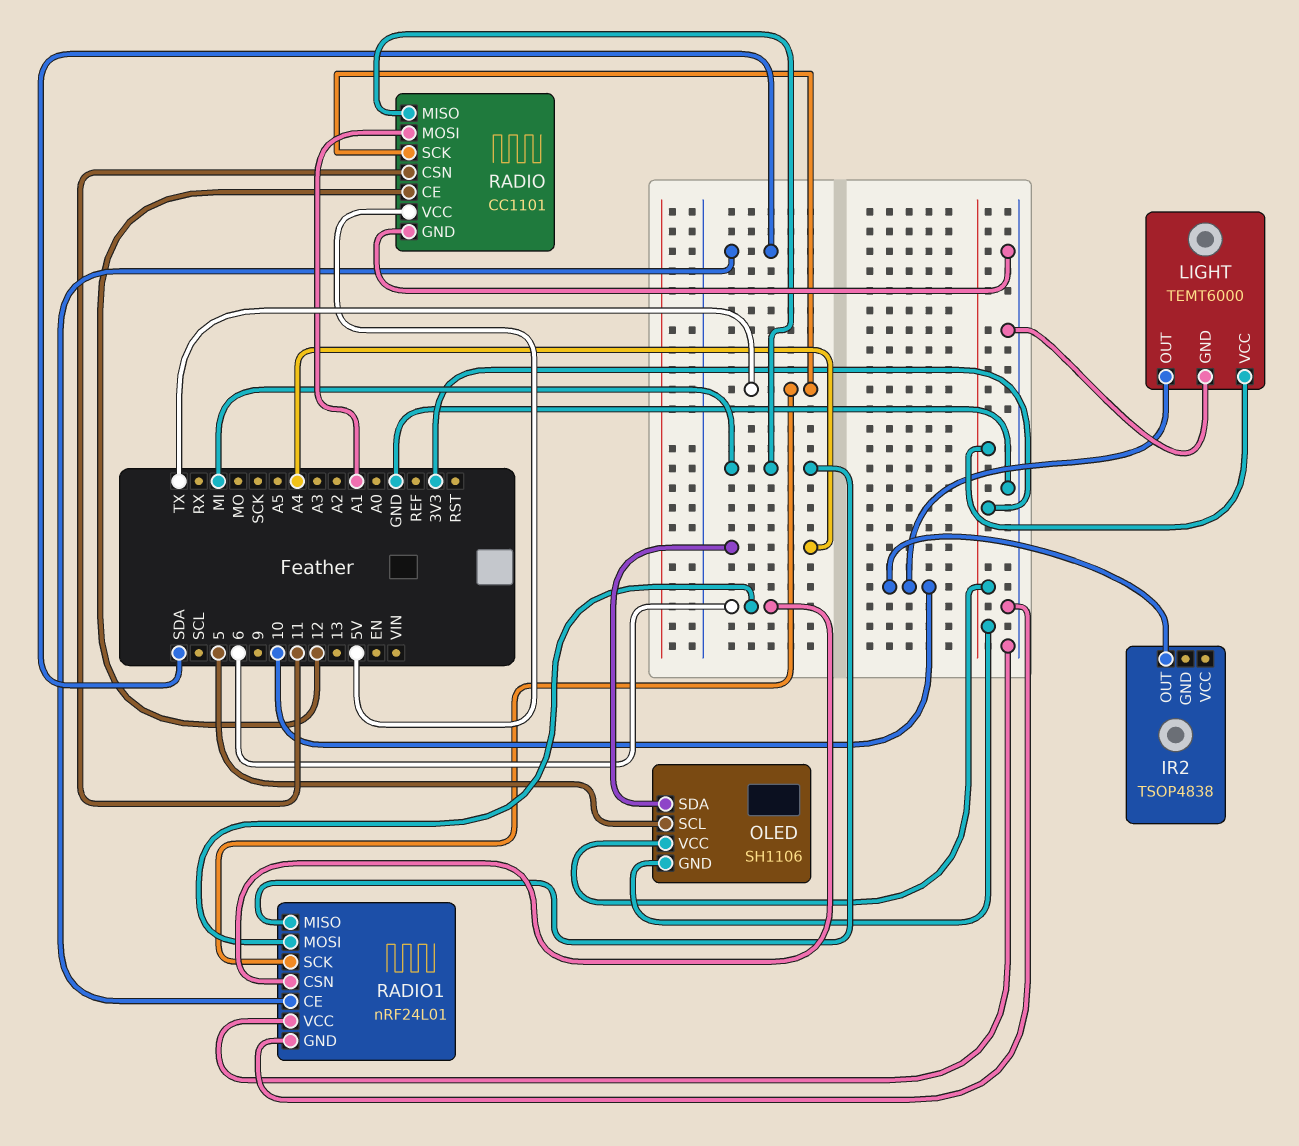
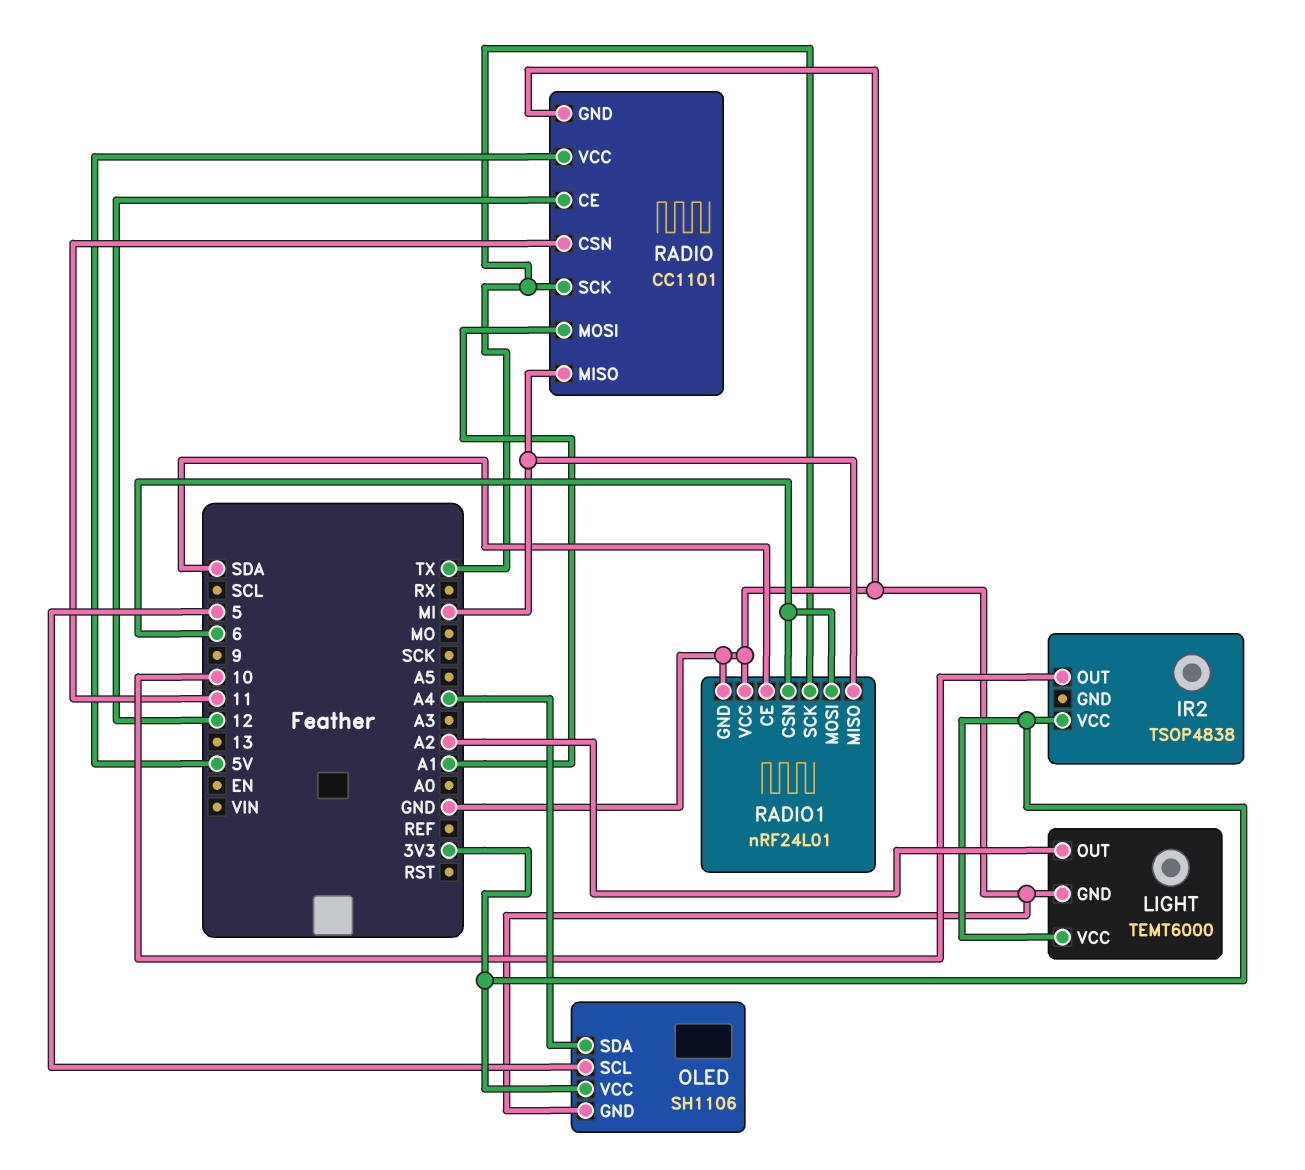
IR2 pin VCC: none -> 3V3
LIGHT pin OUT: 10 -> A2
OLED pin GND: 3V3 -> GND

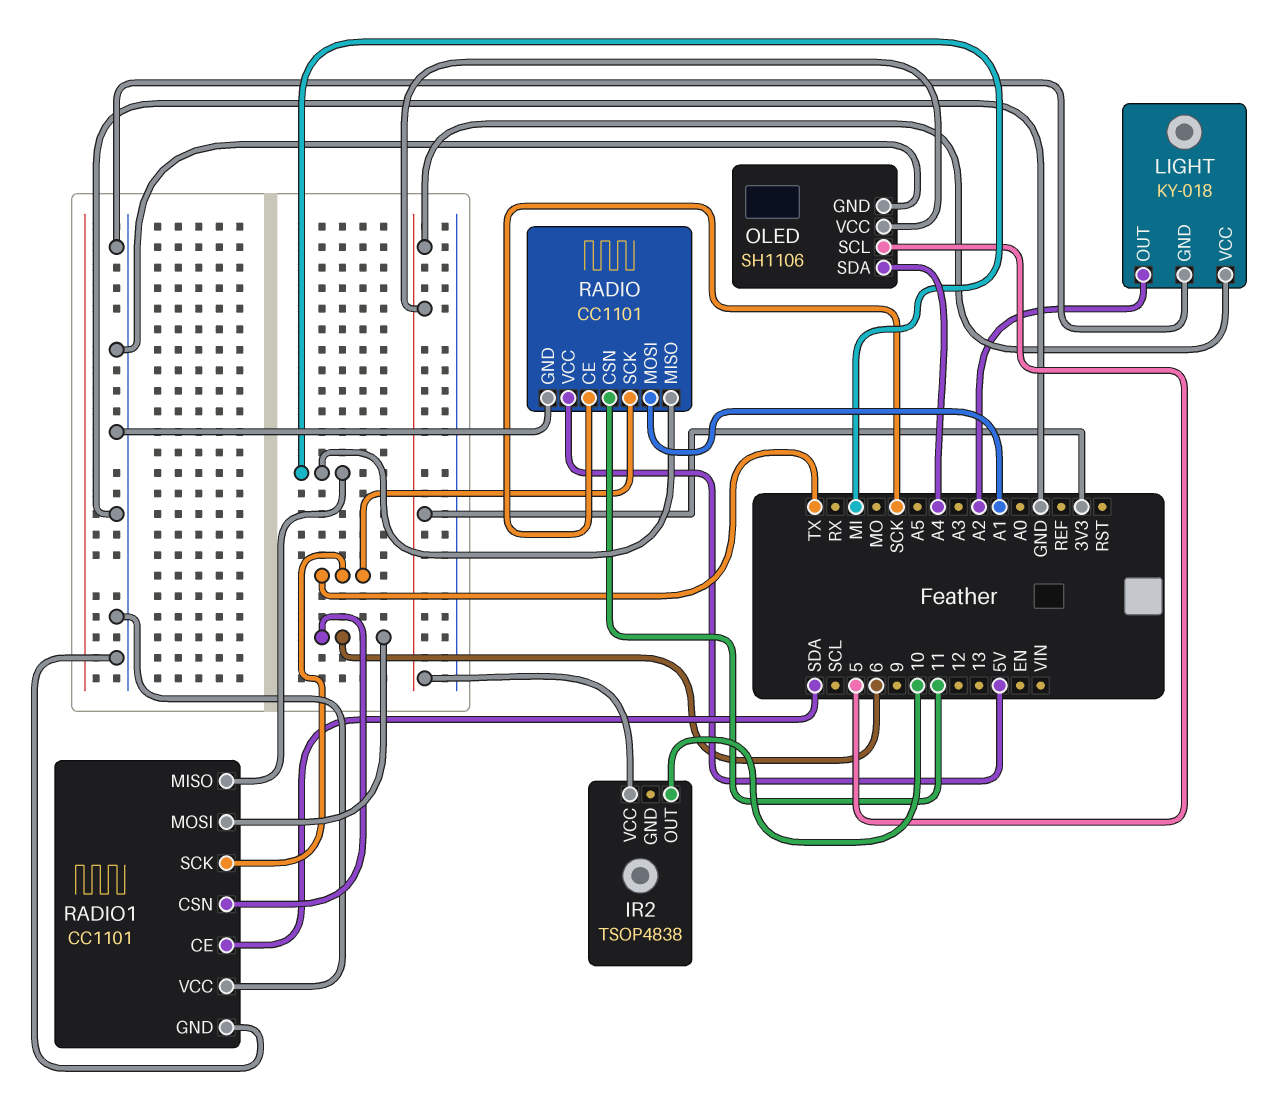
LIGHT: TEMT6000 -> KY-018
RADIO pin CE: 12 -> SCK
RADIO1: nRF24L01 -> CC1101

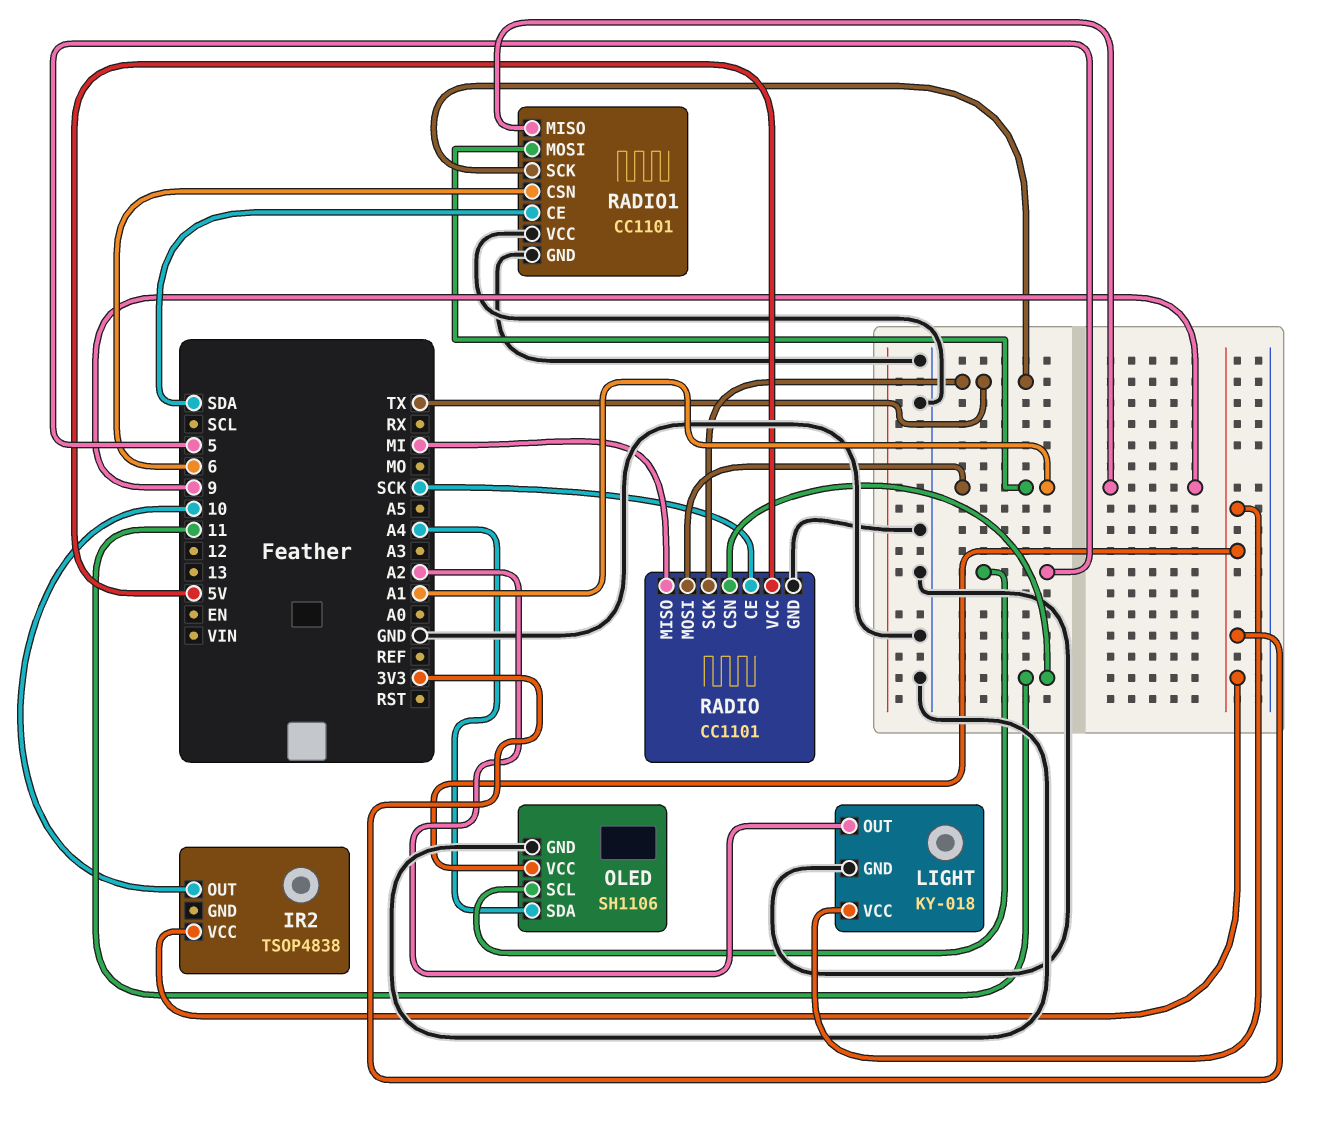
RADIO1 pin MISO: MI -> 9
RADIO1 pin MOSI: 6 -> A1

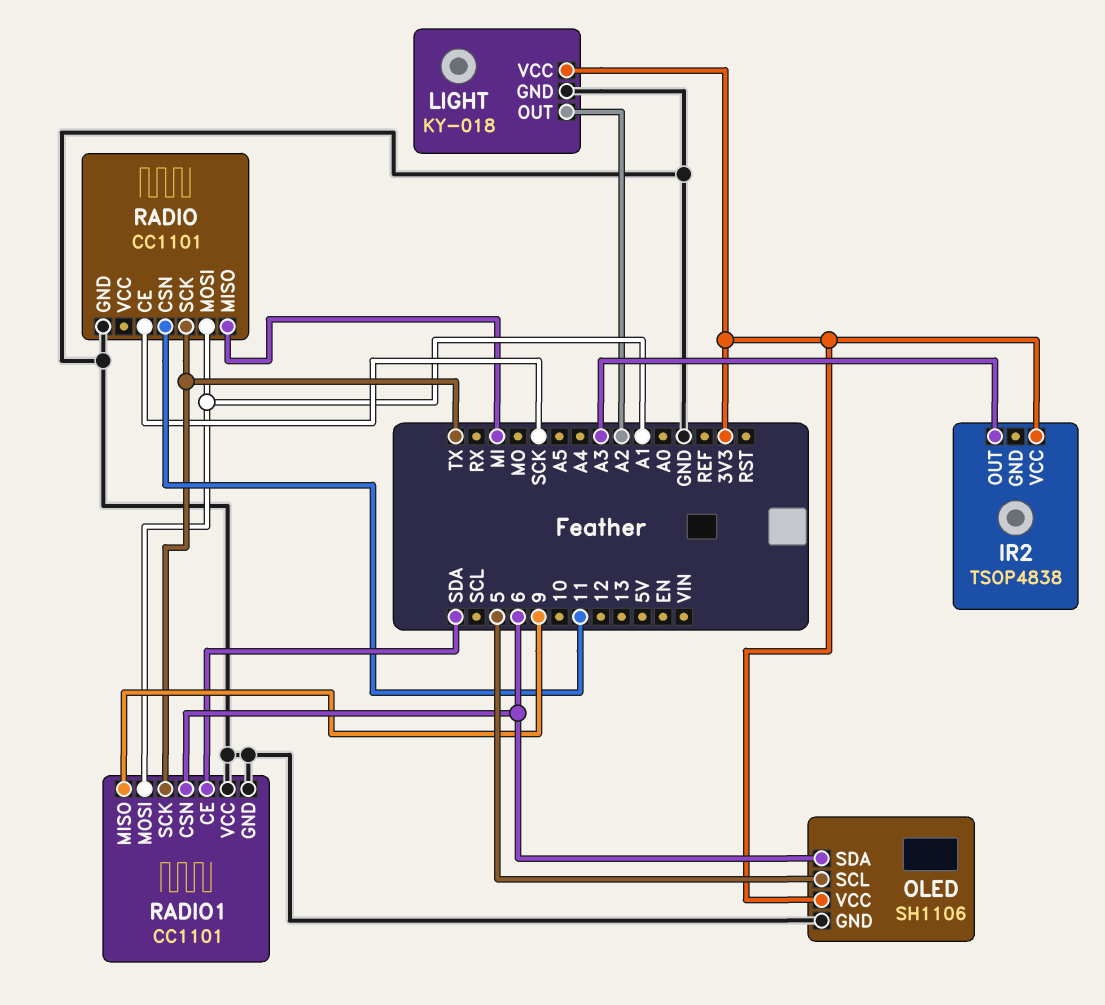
IR2 pin OUT: 10 -> A3
OLED pin SDA: A4 -> 6
RADIO pin VCC: 5V -> none

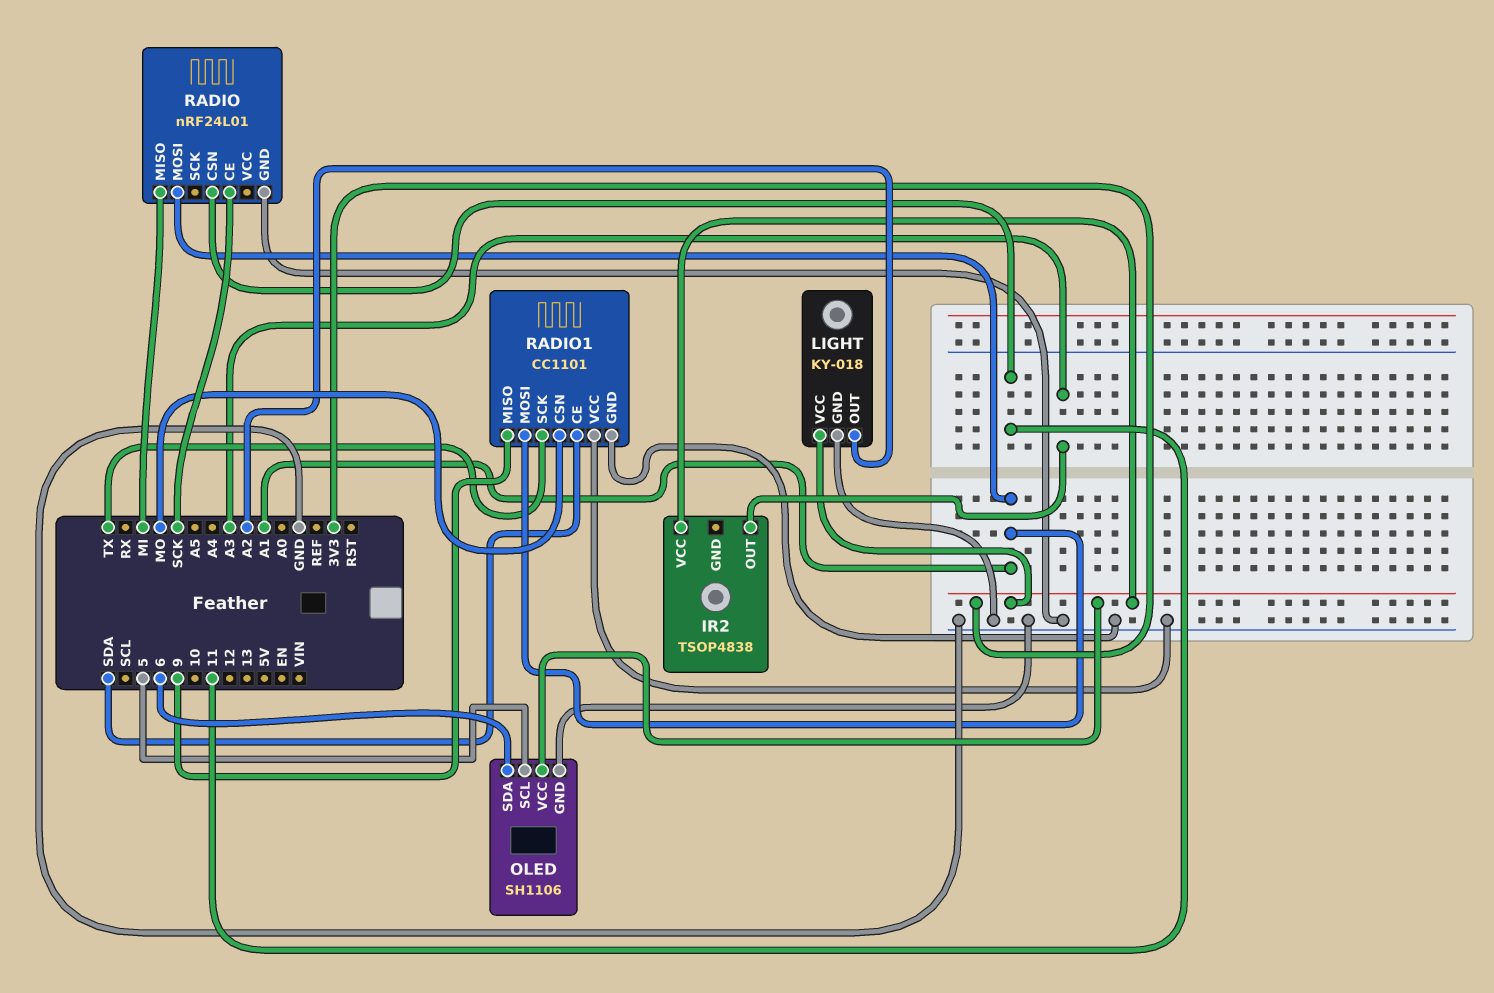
RADIO: CC1101 -> nRF24L01
RADIO pin SCK: TX -> none
RADIO1 pin CSN: 6 -> MO

